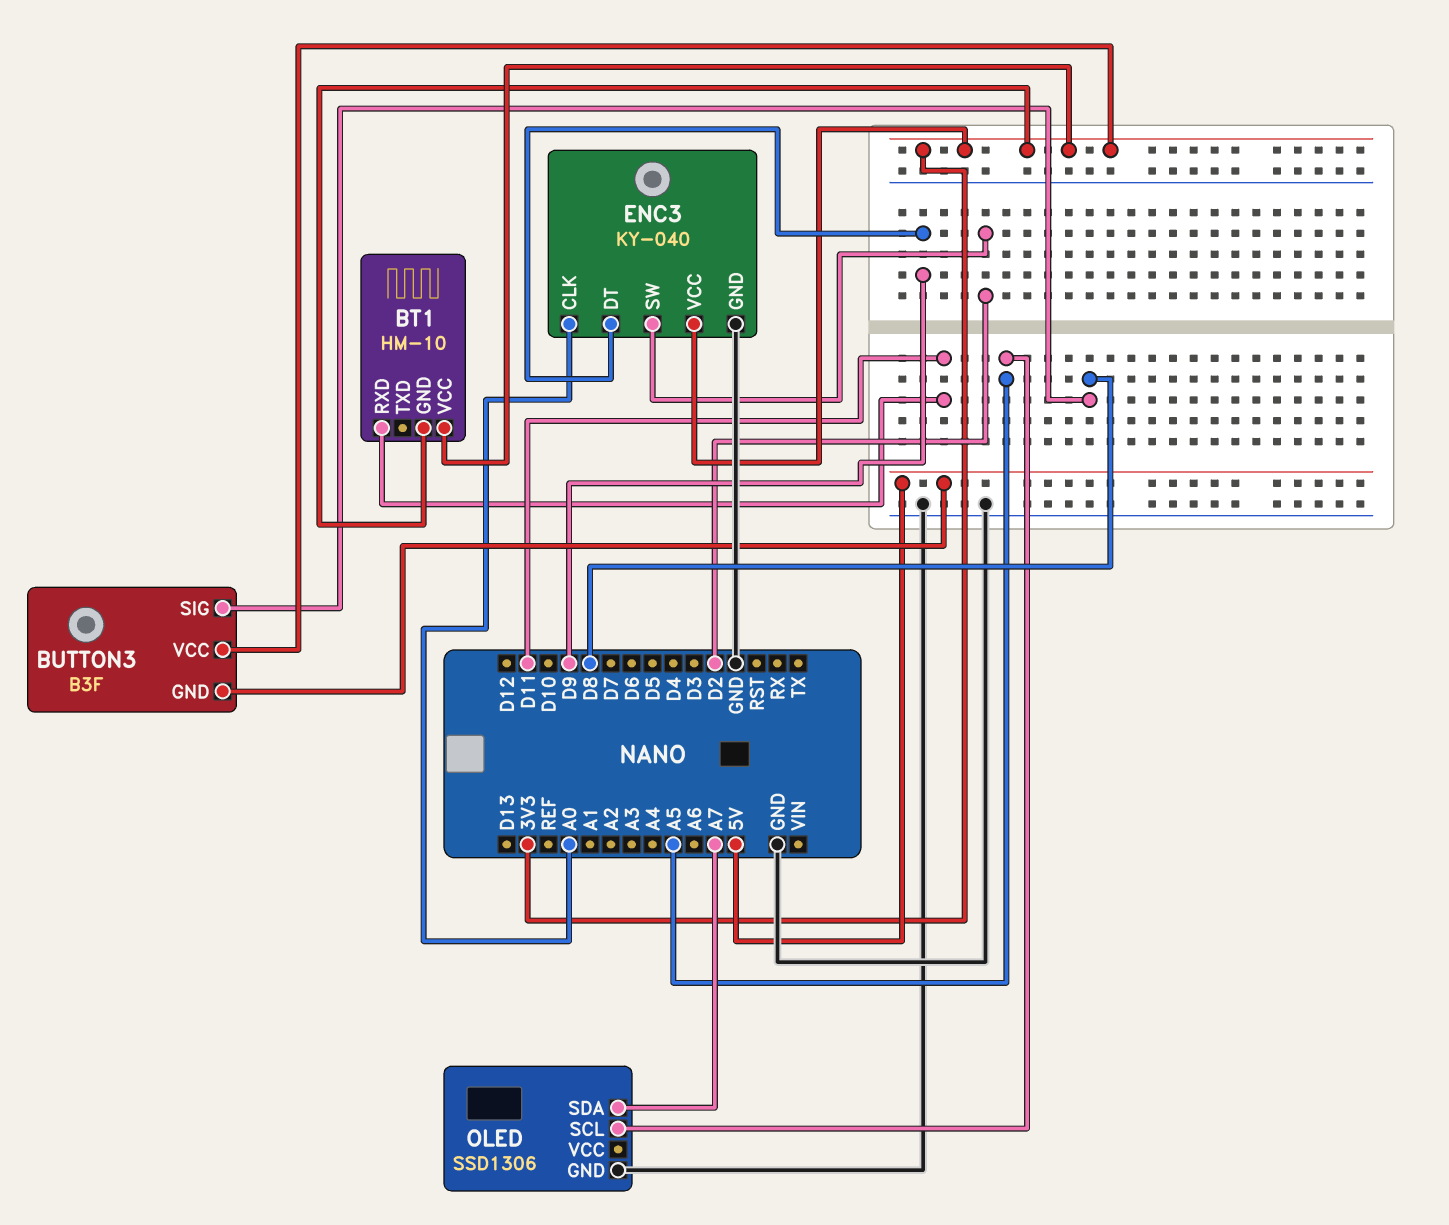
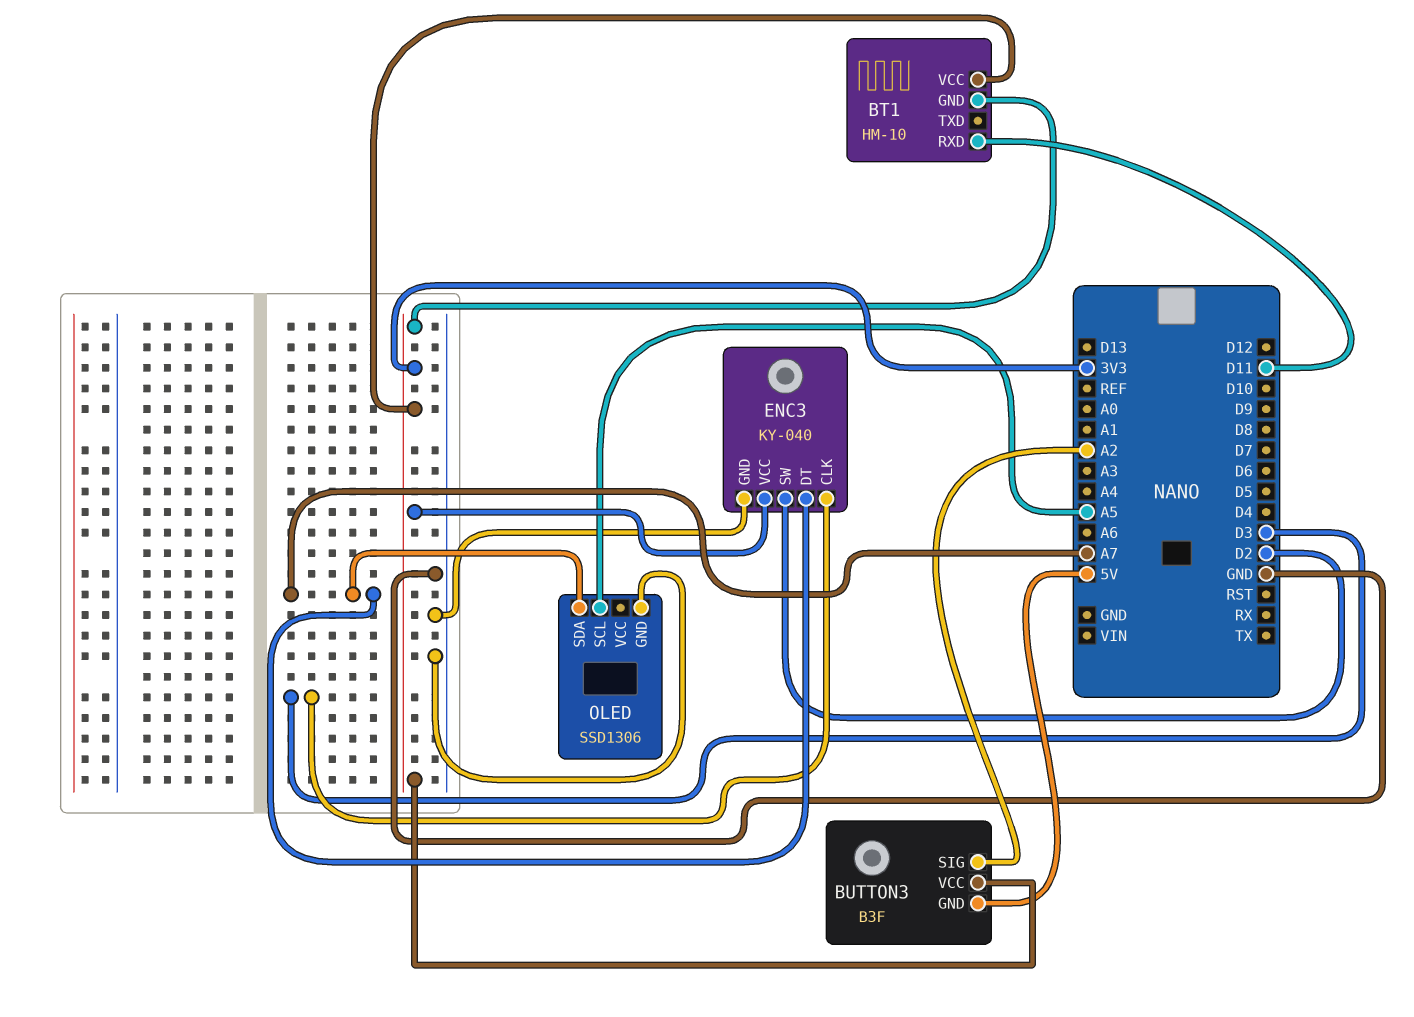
BUTTON3 pin SIG: D8 -> A2
ENC3 pin CLK: A0 -> D3
ENC3 pin DT: D9 -> A7

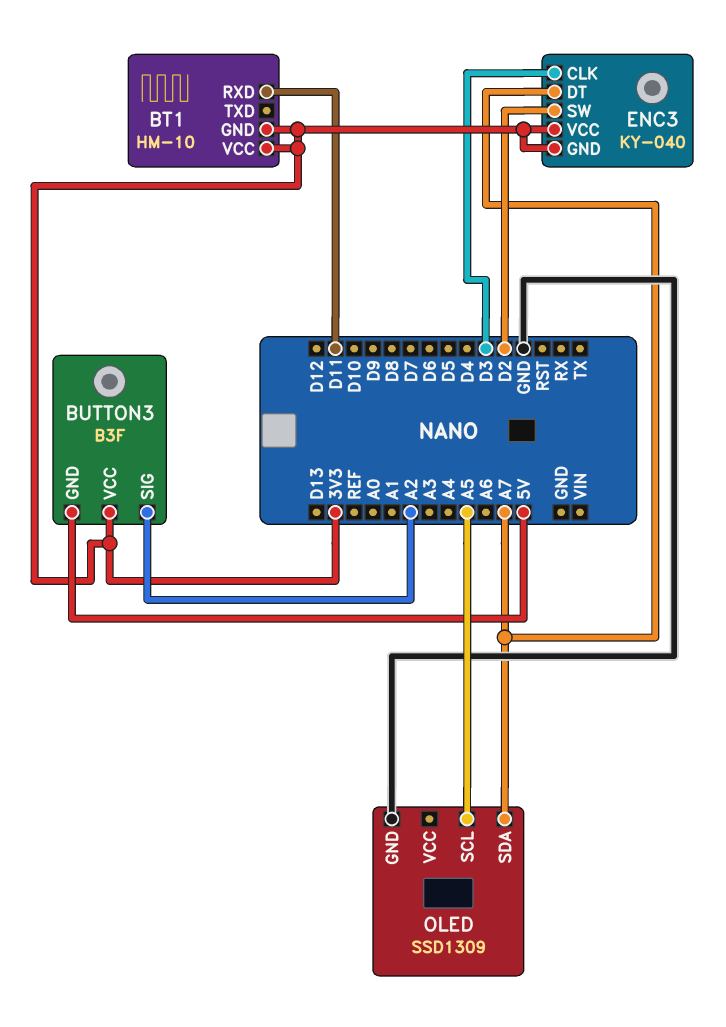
ENC3 pin GND: GND -> 3V3
OLED: SSD1306 -> SSD1309

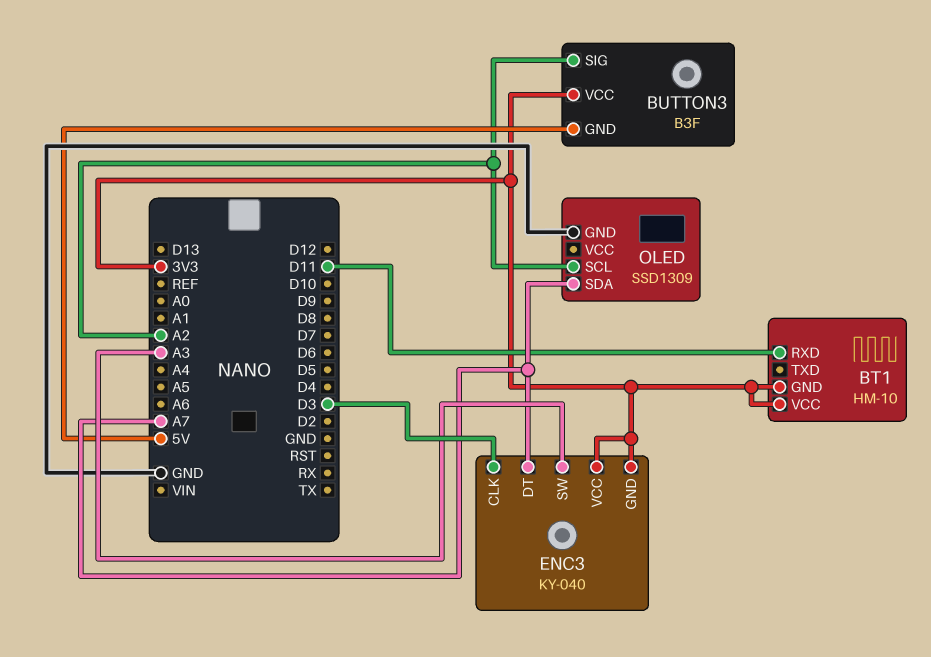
ENC3 pin SW: D2 -> A3
OLED pin SCL: A5 -> A2

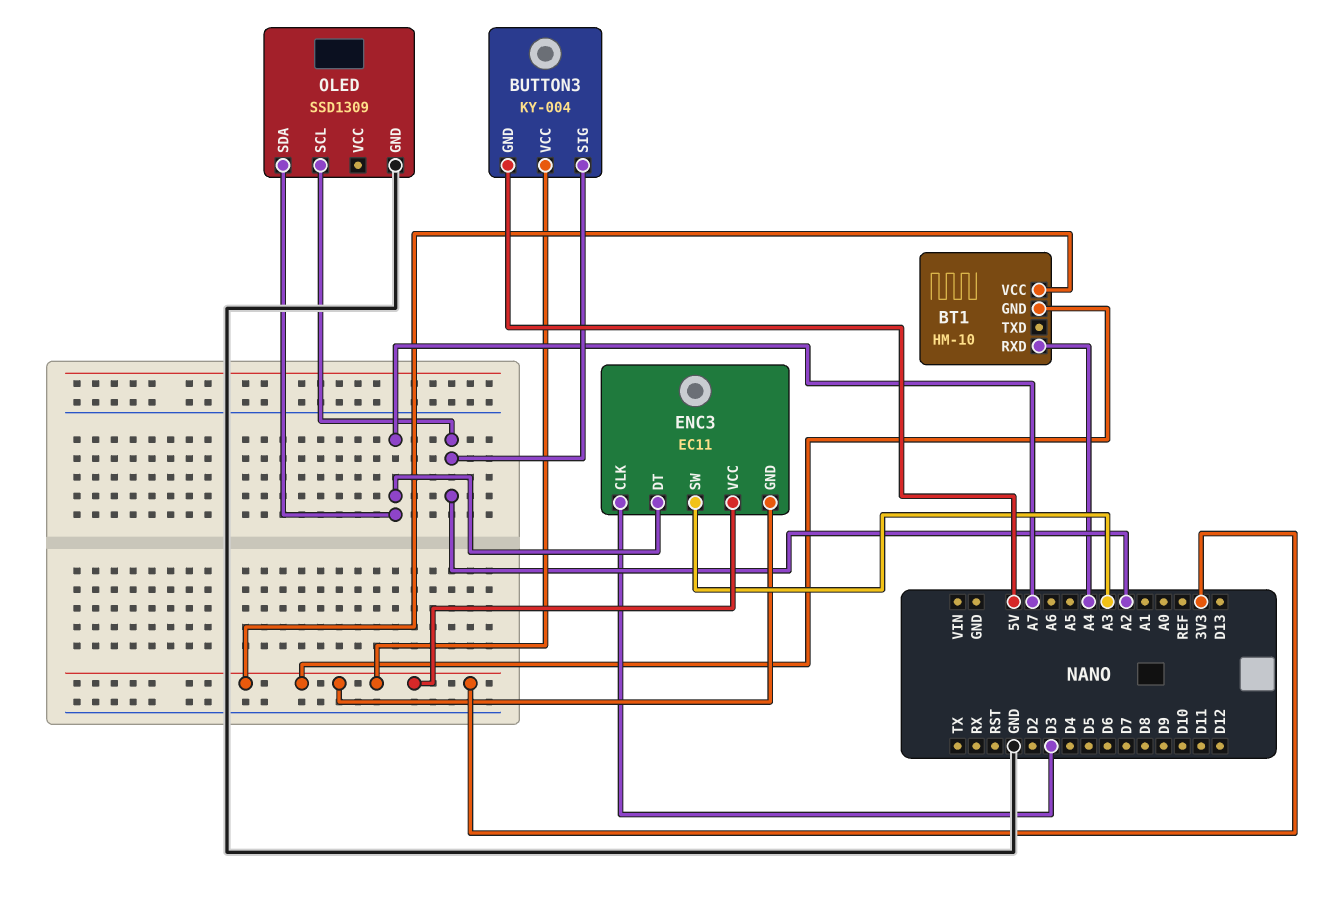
BT1 pin RXD: D11 -> A4
BUTTON3: B3F -> KY-004
ENC3: KY-040 -> EC11

